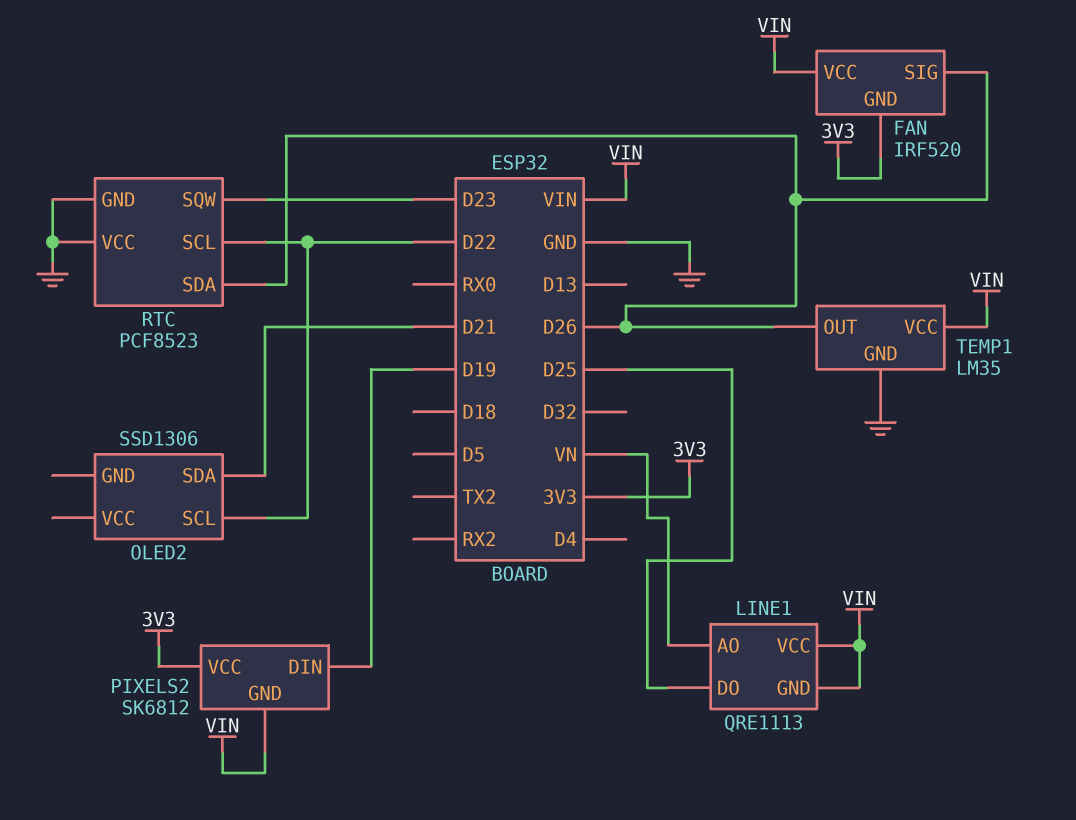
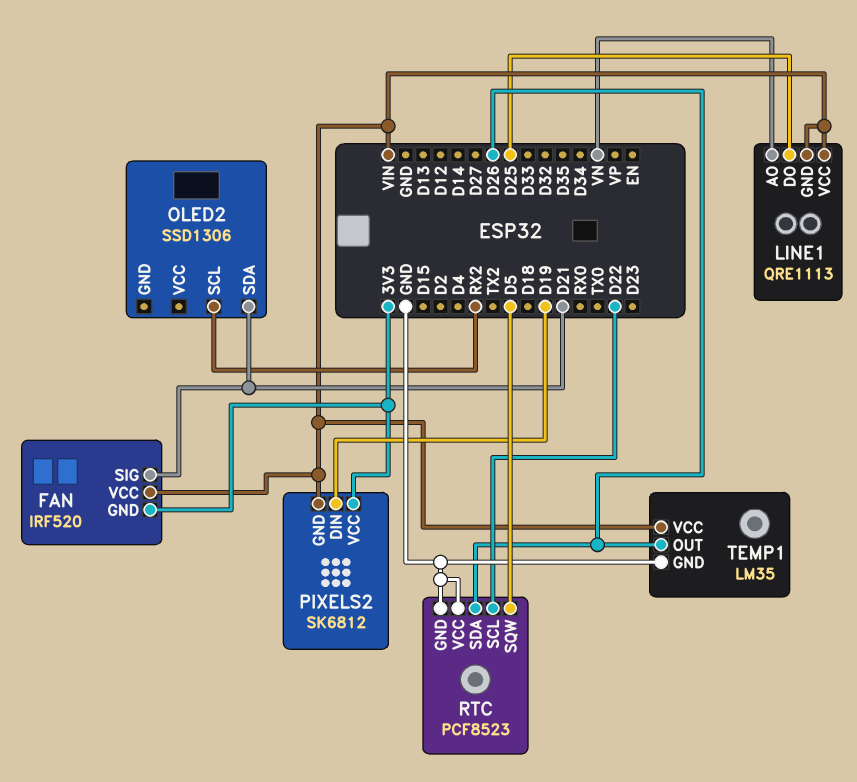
FAN pin SIG: D26 -> D21
OLED2 pin SCL: D22 -> RX2
RTC pin SQW: D23 -> D5

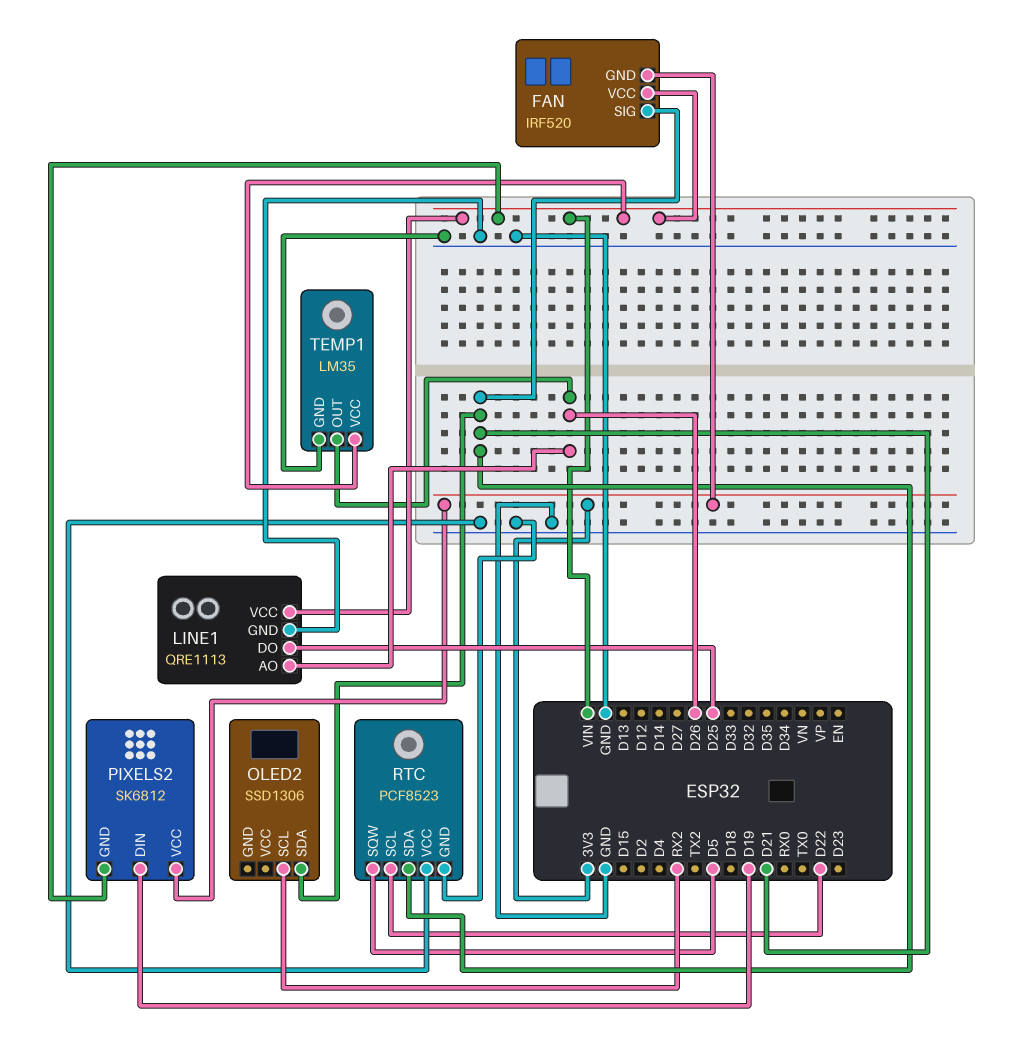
LINE1 pin AO: VN -> D26
LINE1 pin GND: VIN -> GND
RTC pin SDA: D26 -> D21

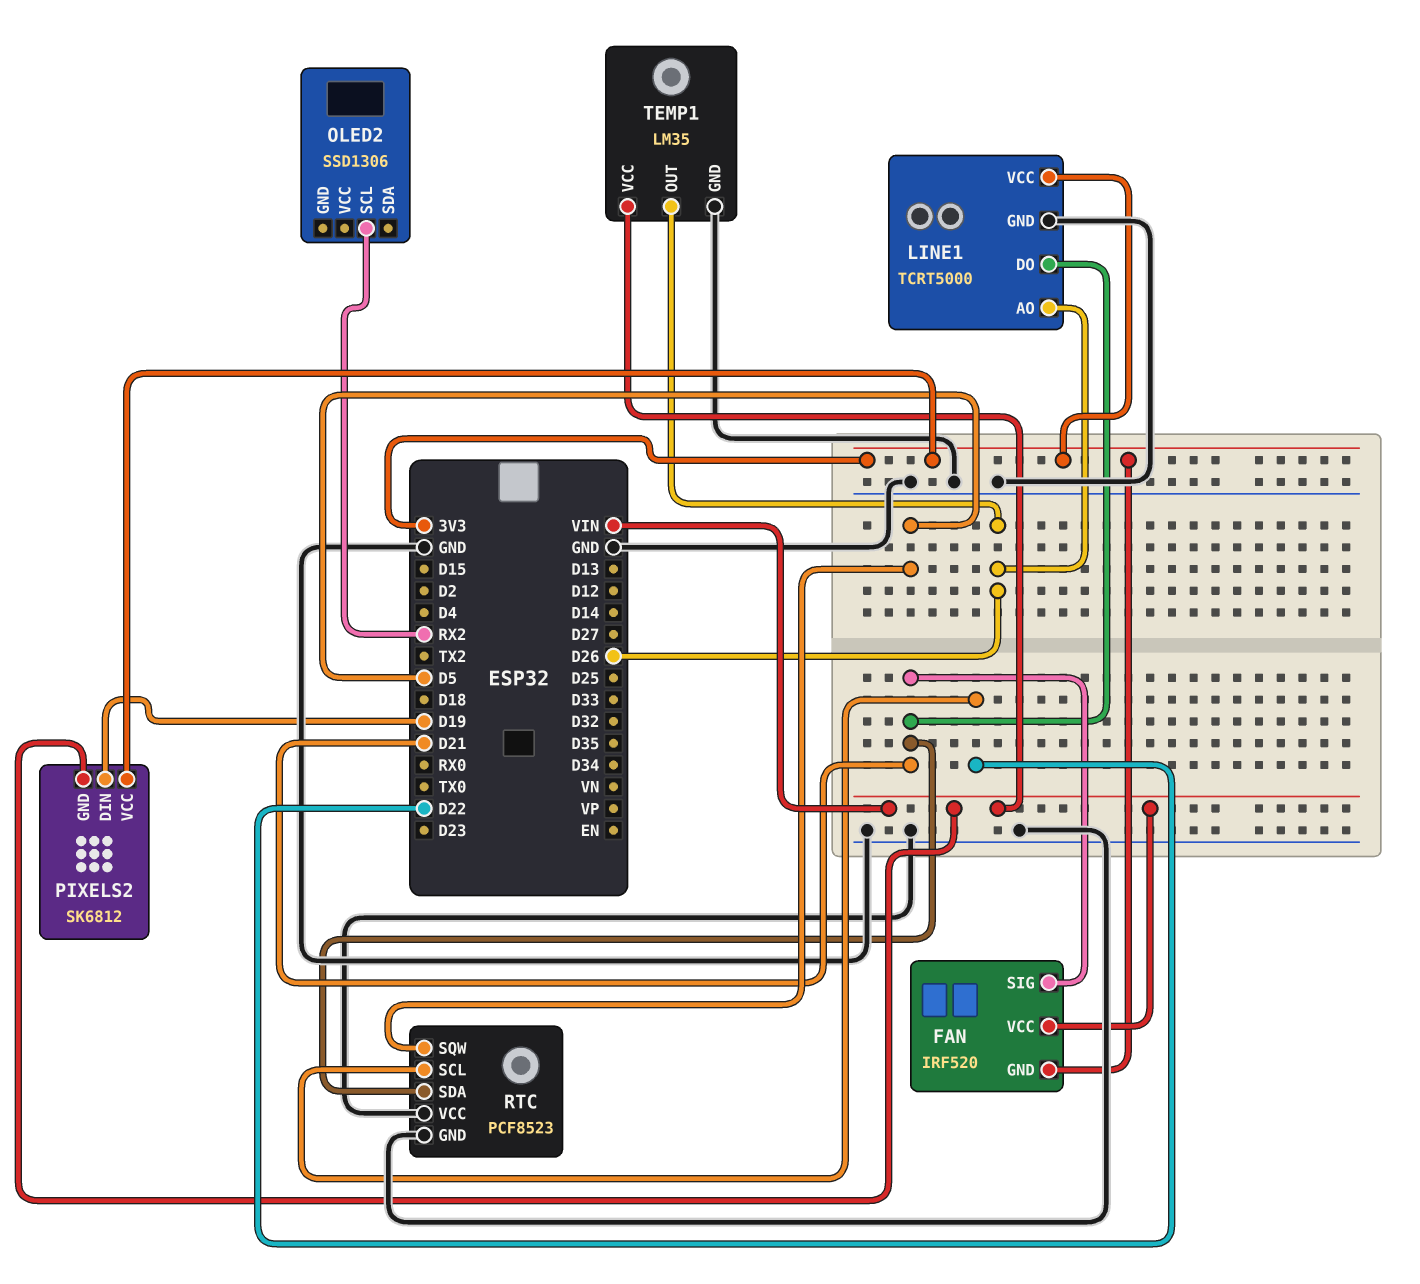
LINE1: QRE1113 -> TCRT5000
LINE1 pin DO: D25 -> D21
LINE1 pin VCC: VIN -> 3V3
OLED2 pin SDA: D21 -> none

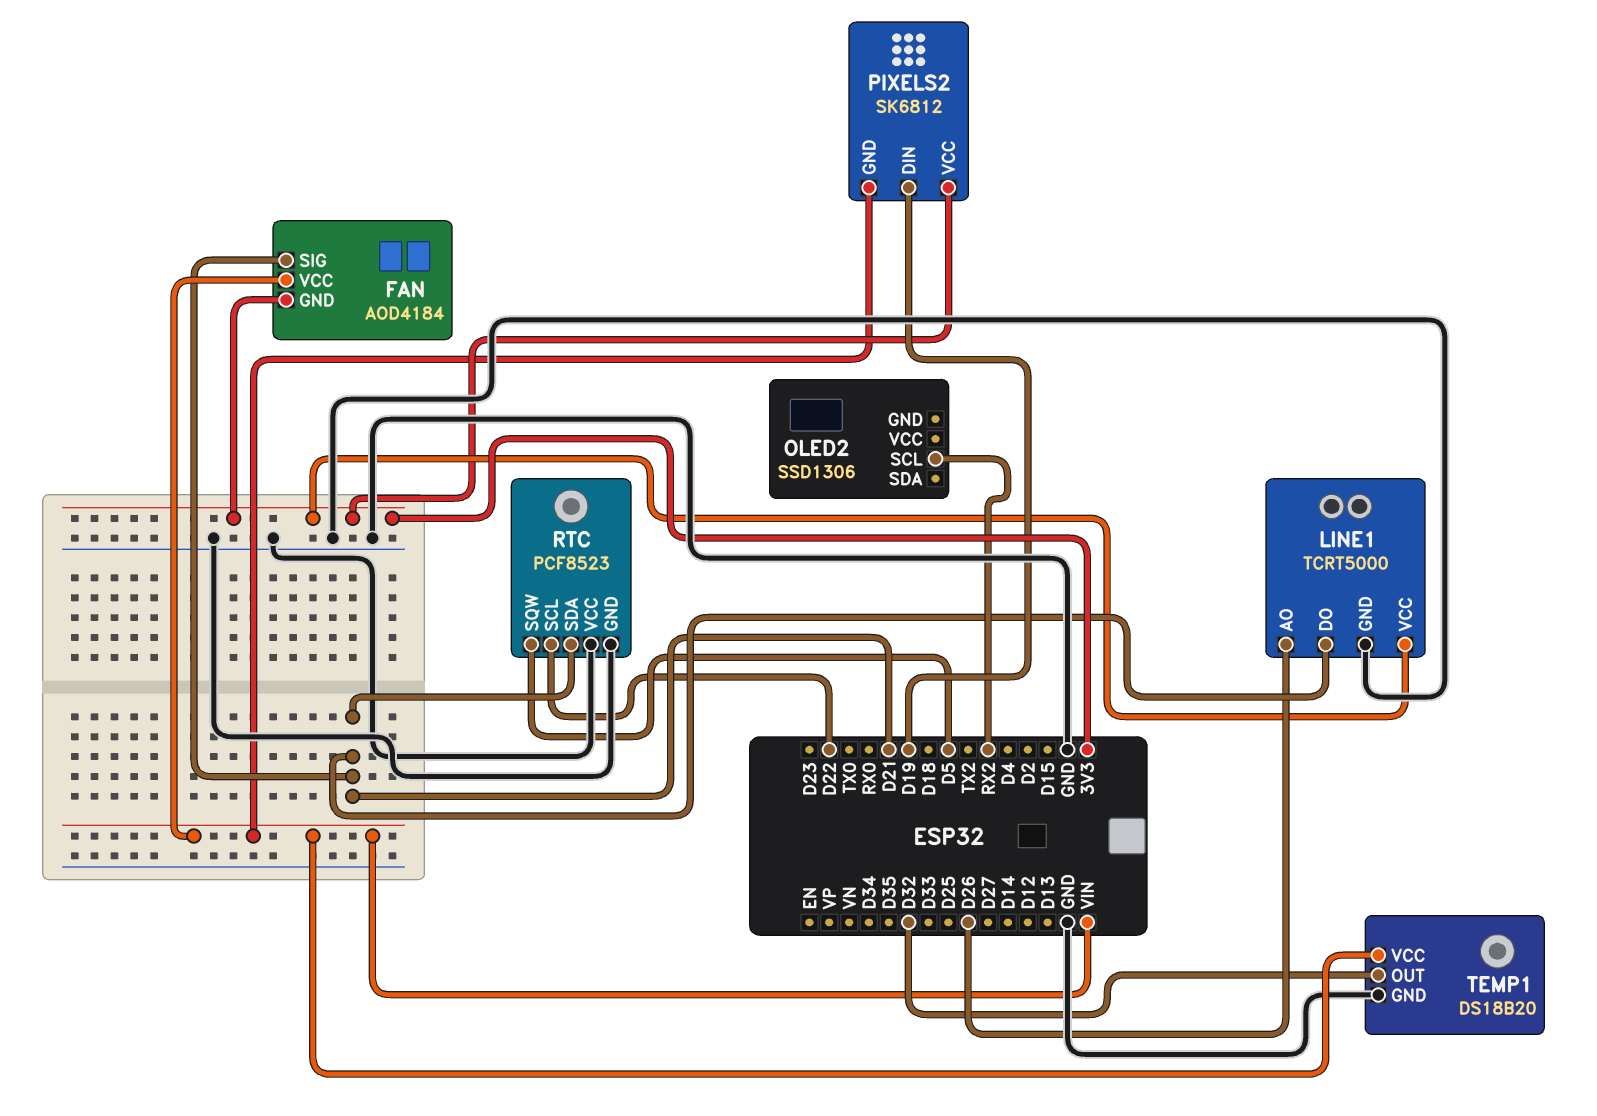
FAN: IRF520 -> AOD4184
TEMP1: LM35 -> DS18B20
TEMP1 pin OUT: D26 -> D32

